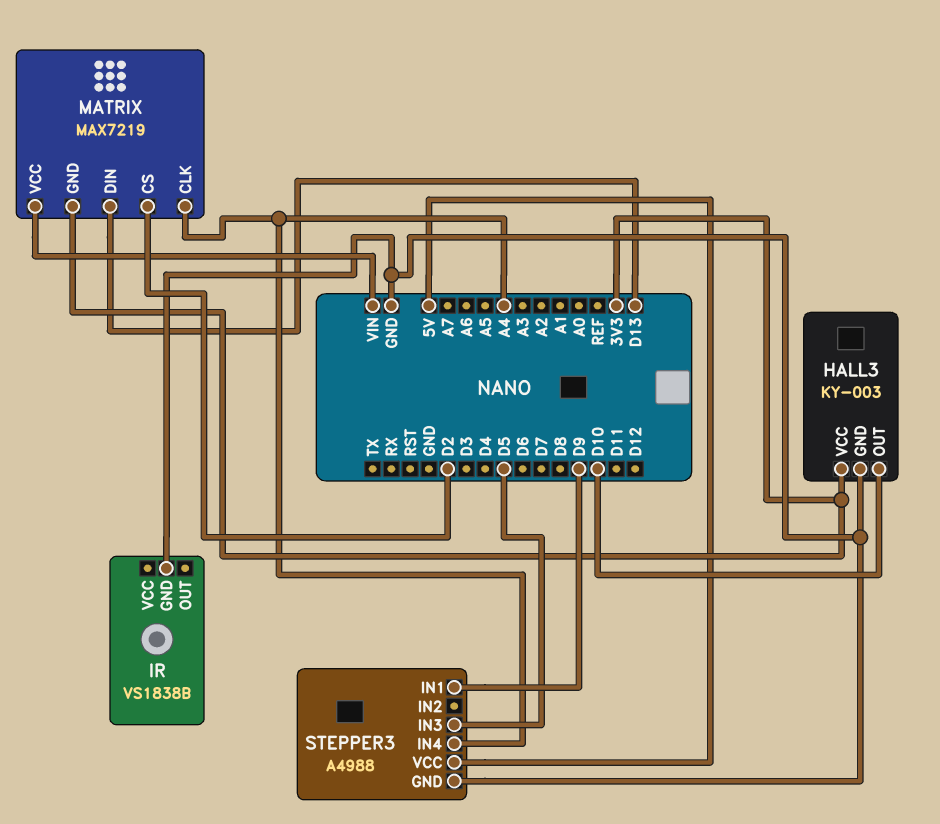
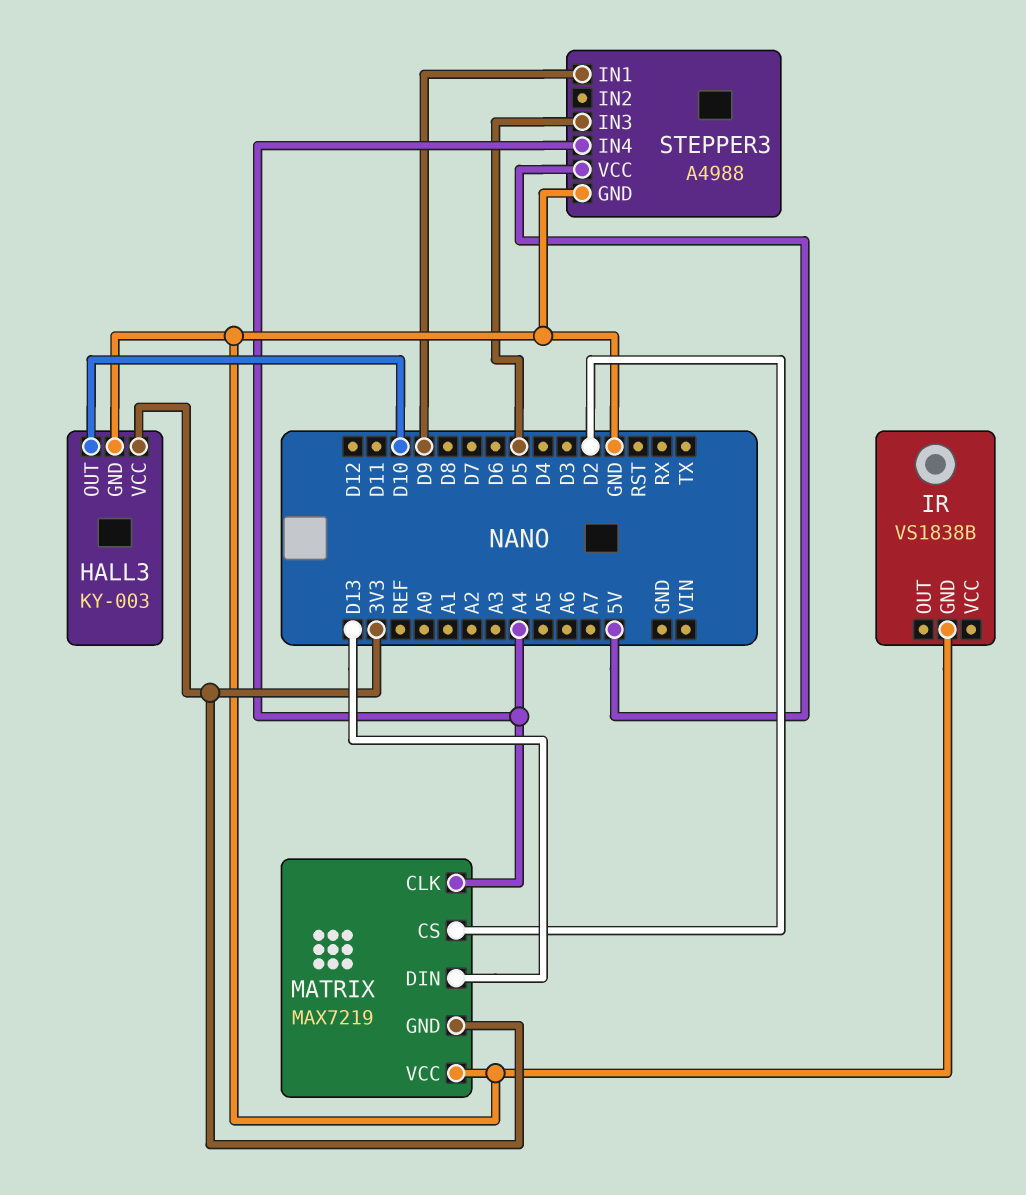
MATRIX pin VCC: VIN -> GND

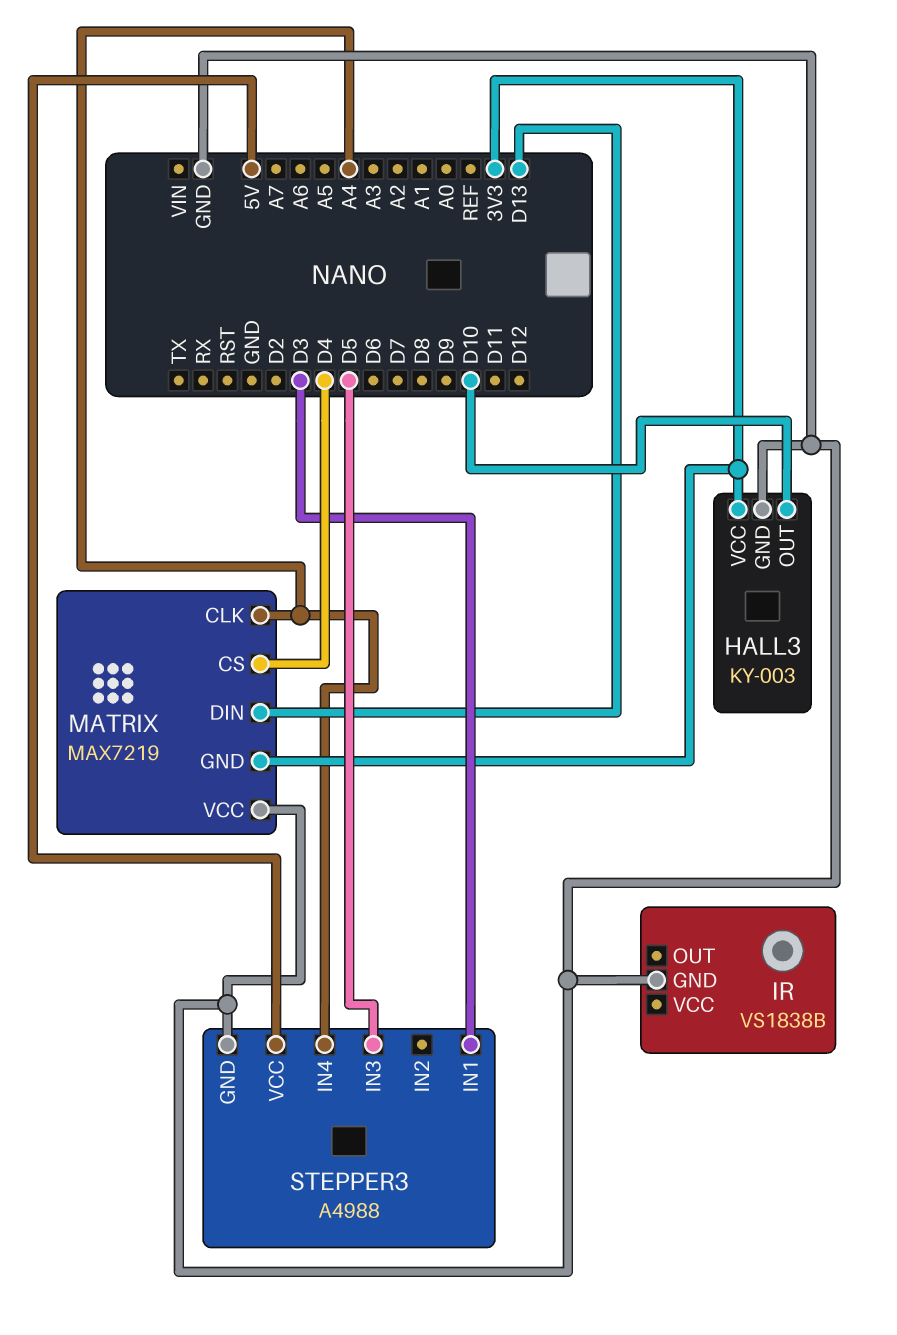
MATRIX pin CS: D2 -> D4
STEPPER3 pin IN1: D9 -> D3

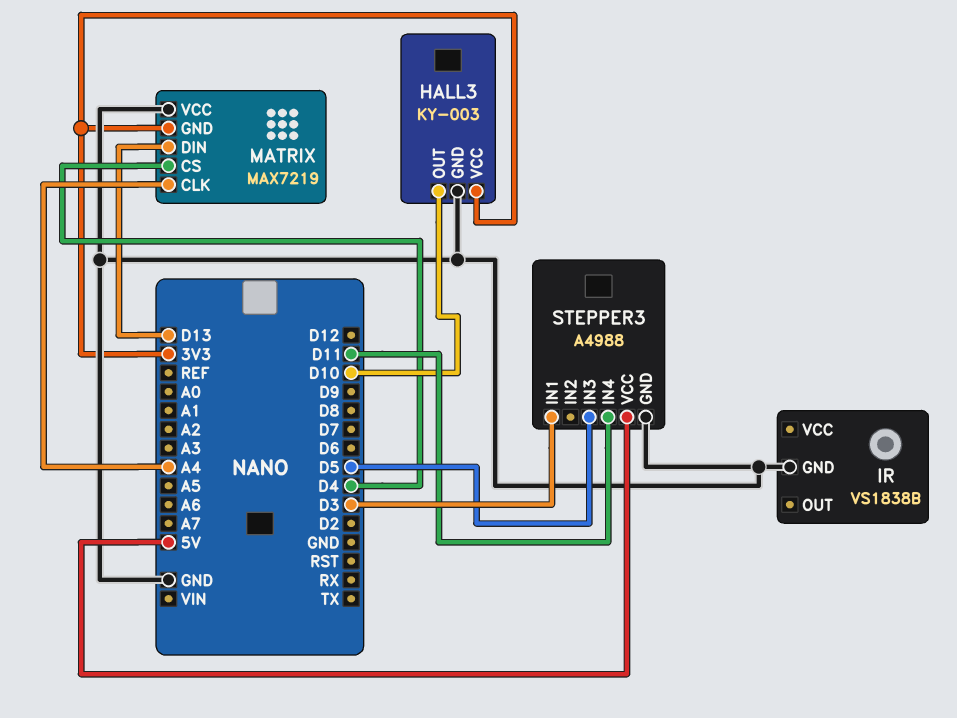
STEPPER3 pin IN4: A4 -> D11

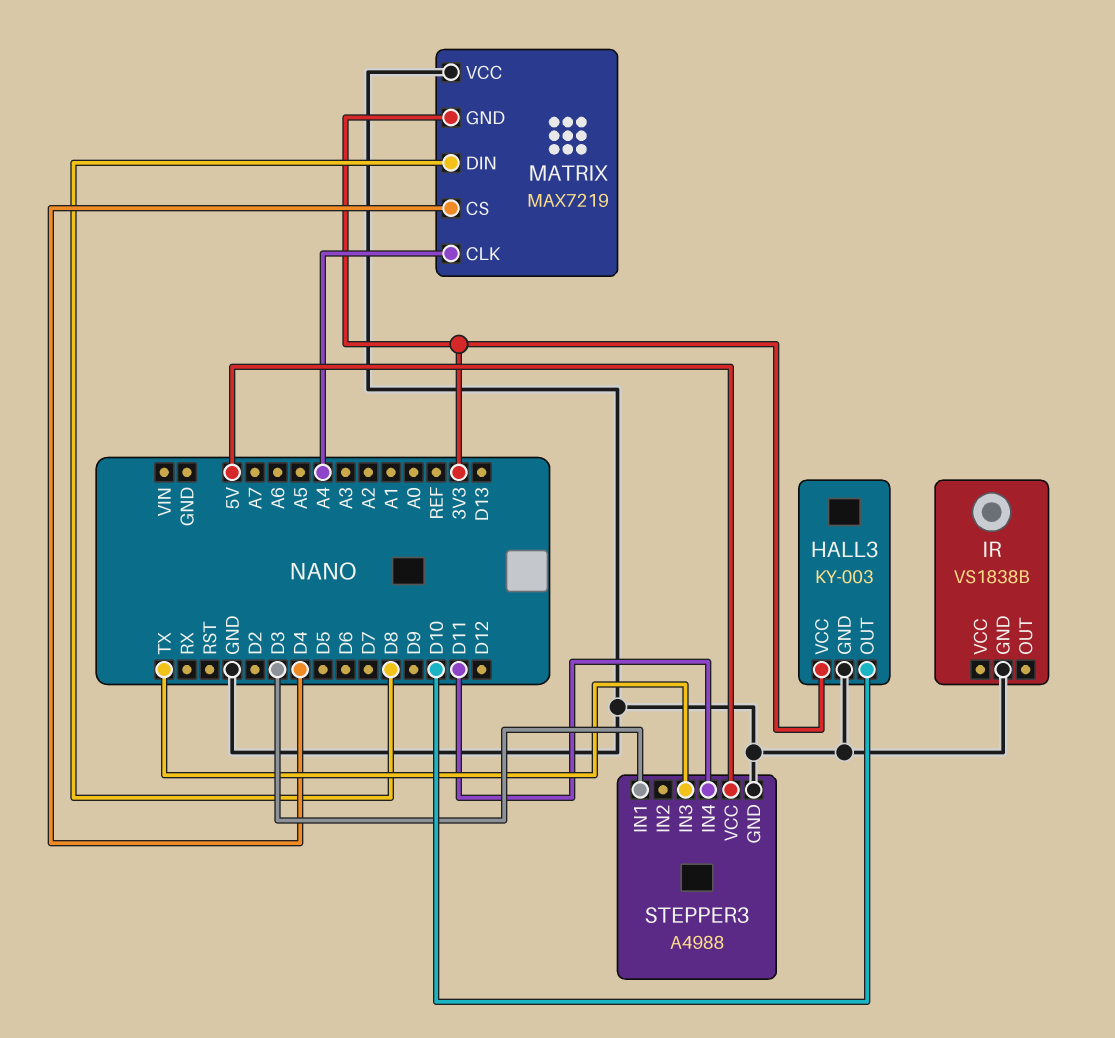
MATRIX pin DIN: D13 -> D8
STEPPER3 pin IN3: D5 -> TX

